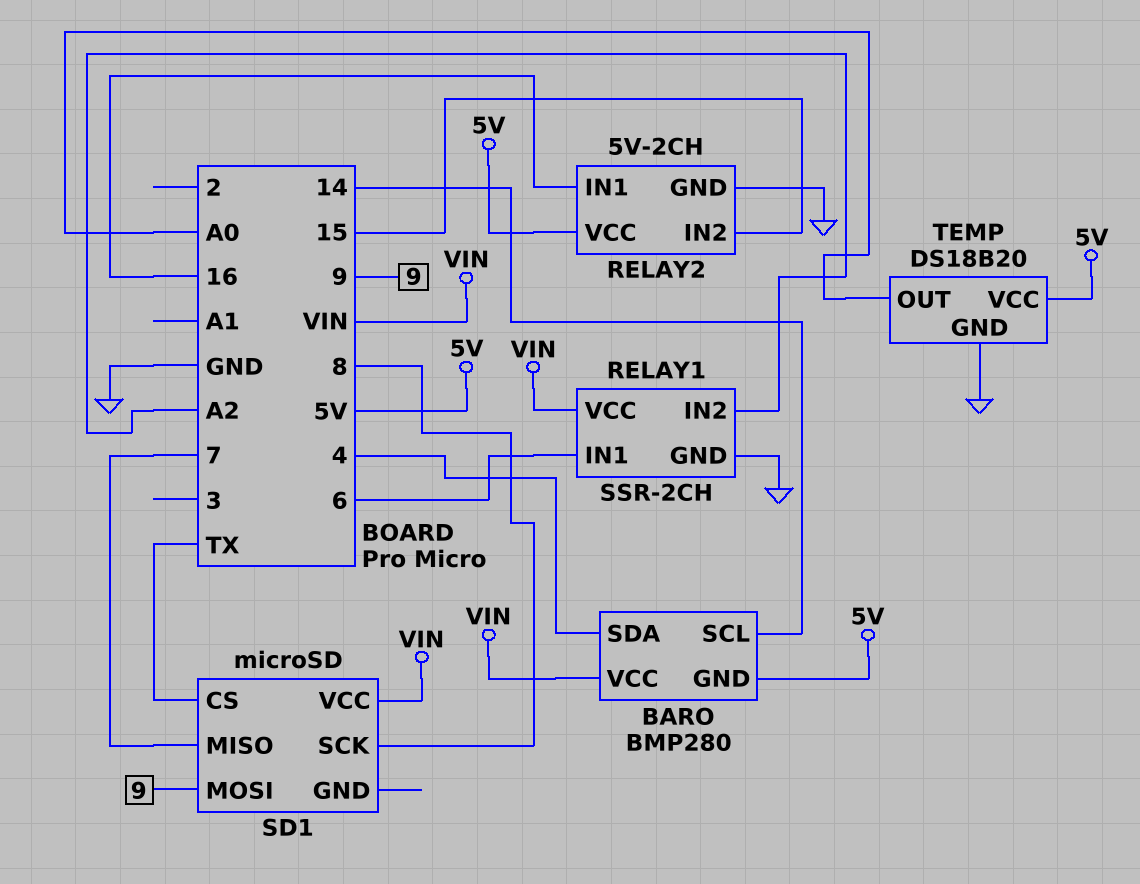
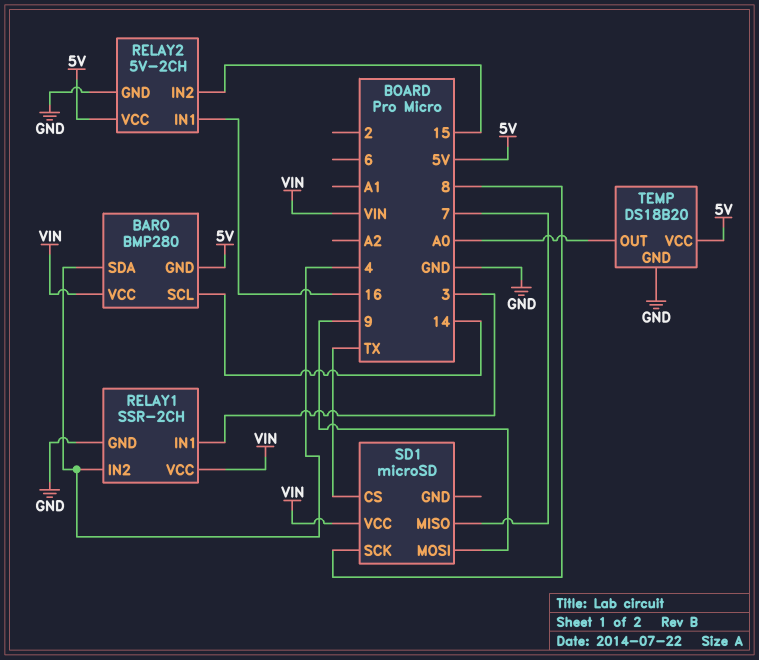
RELAY1 pin IN1: 6 -> 3
RELAY1 pin IN2: A2 -> 4

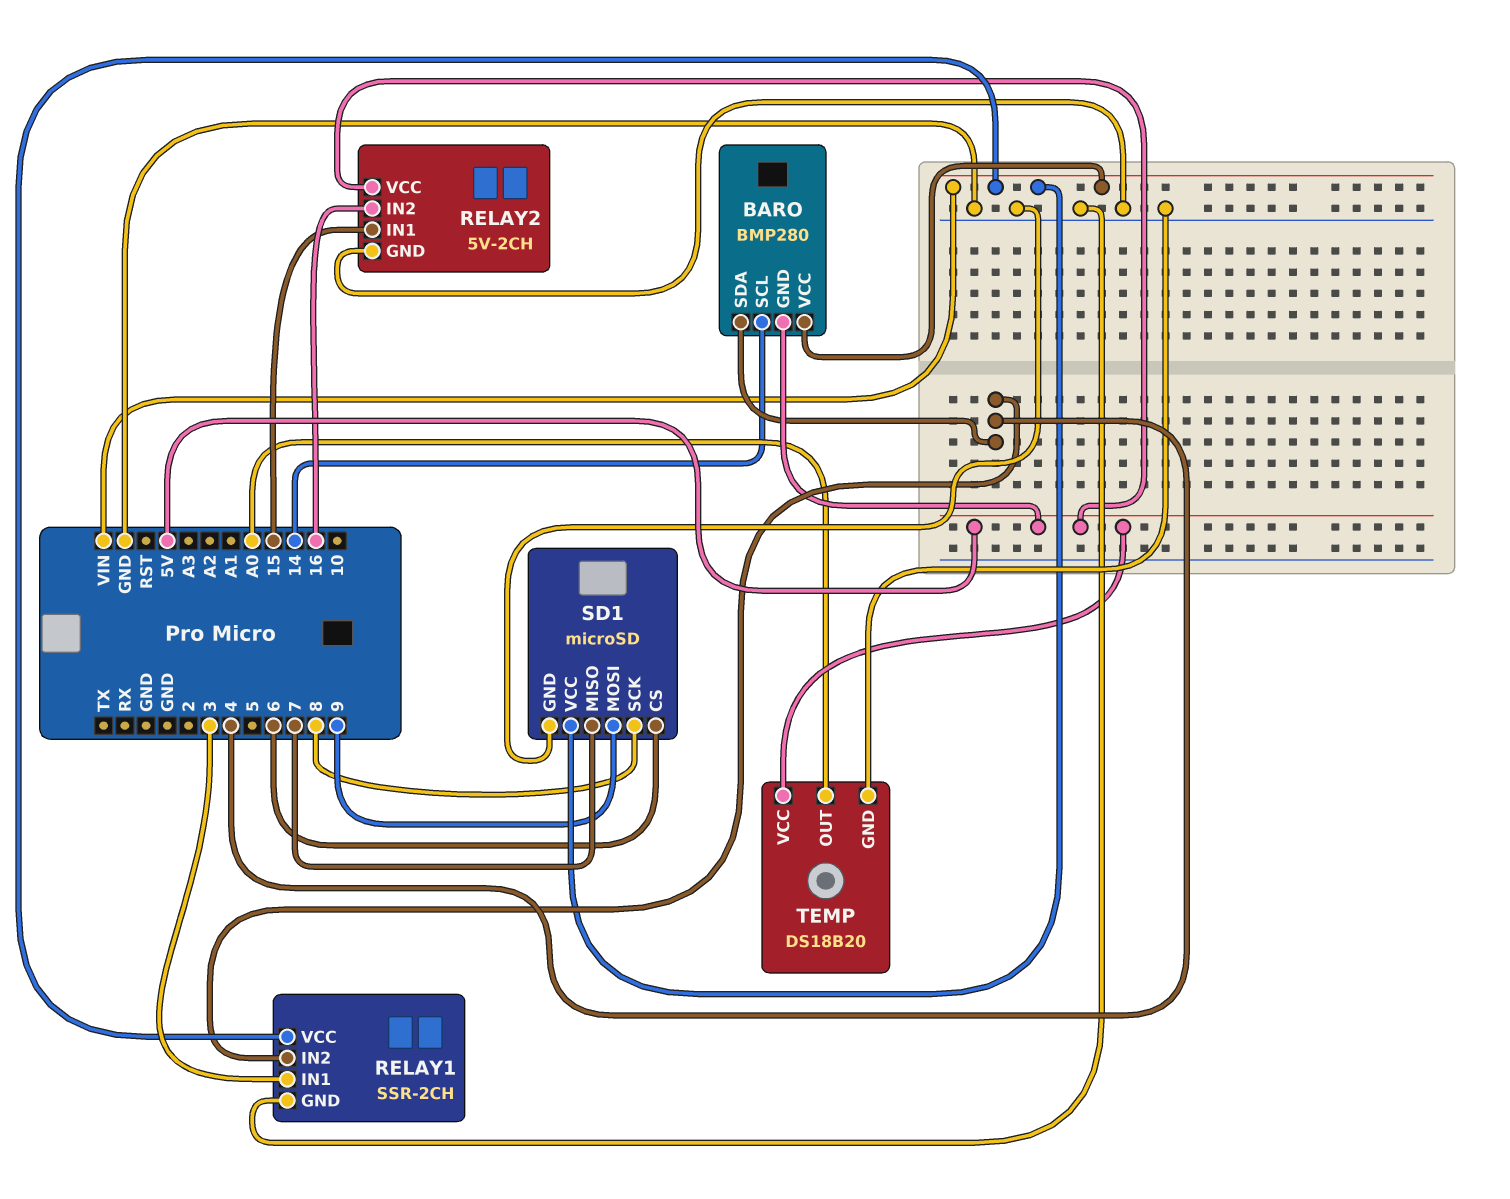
RELAY2 pin IN1: 16 -> 15
RELAY2 pin IN2: 15 -> 16
SD1 pin CS: TX -> 6
SD1 pin GND: none -> GND

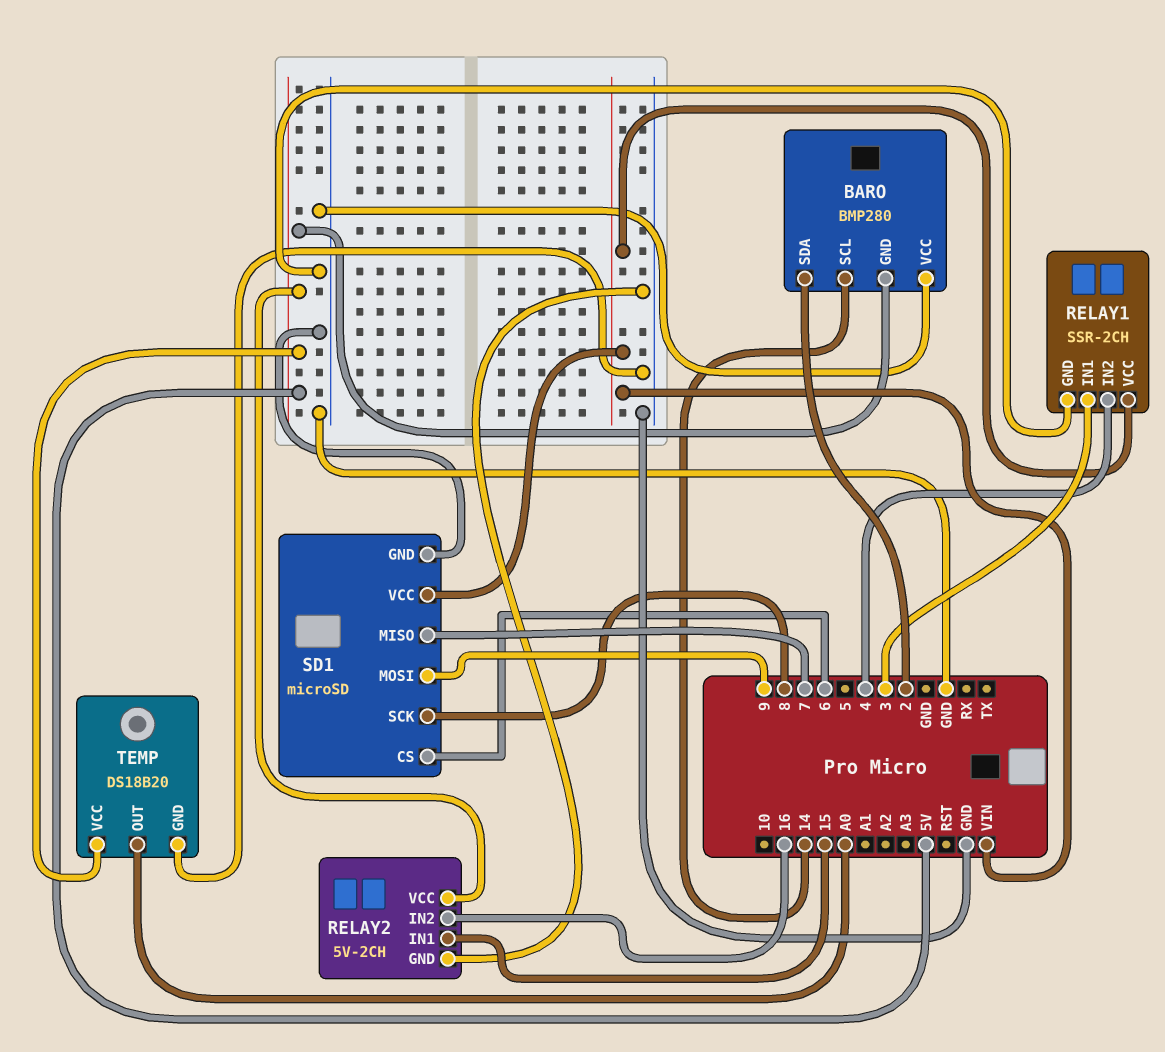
BARO pin SDA: 4 -> 2
BARO pin VCC: VIN -> GND

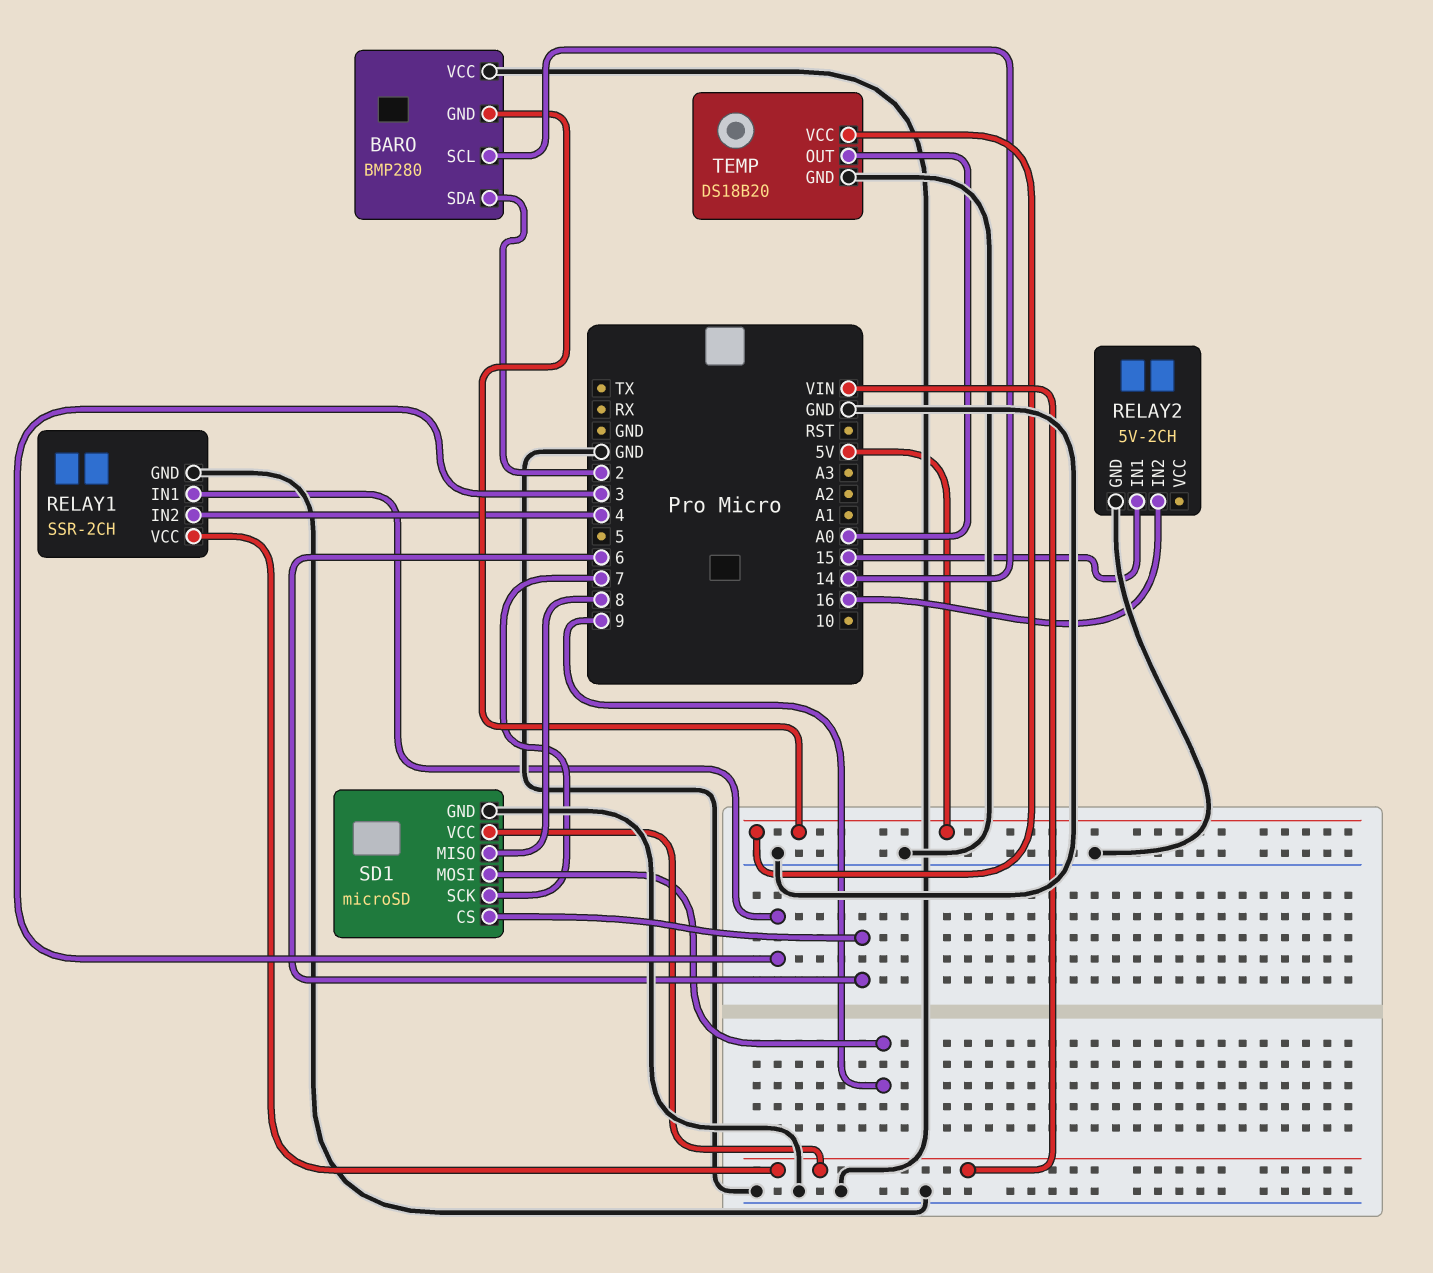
RELAY2 pin VCC: 5V -> none
SD1 pin MISO: 7 -> 8
SD1 pin SCK: 8 -> 7

